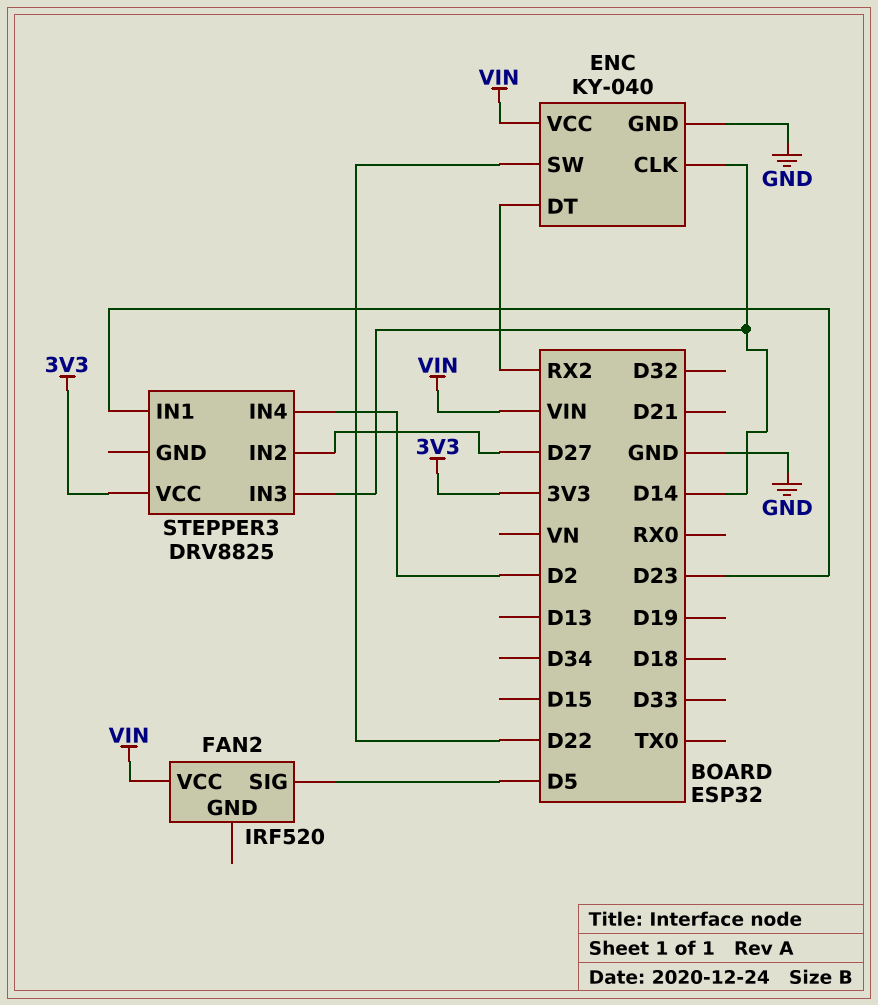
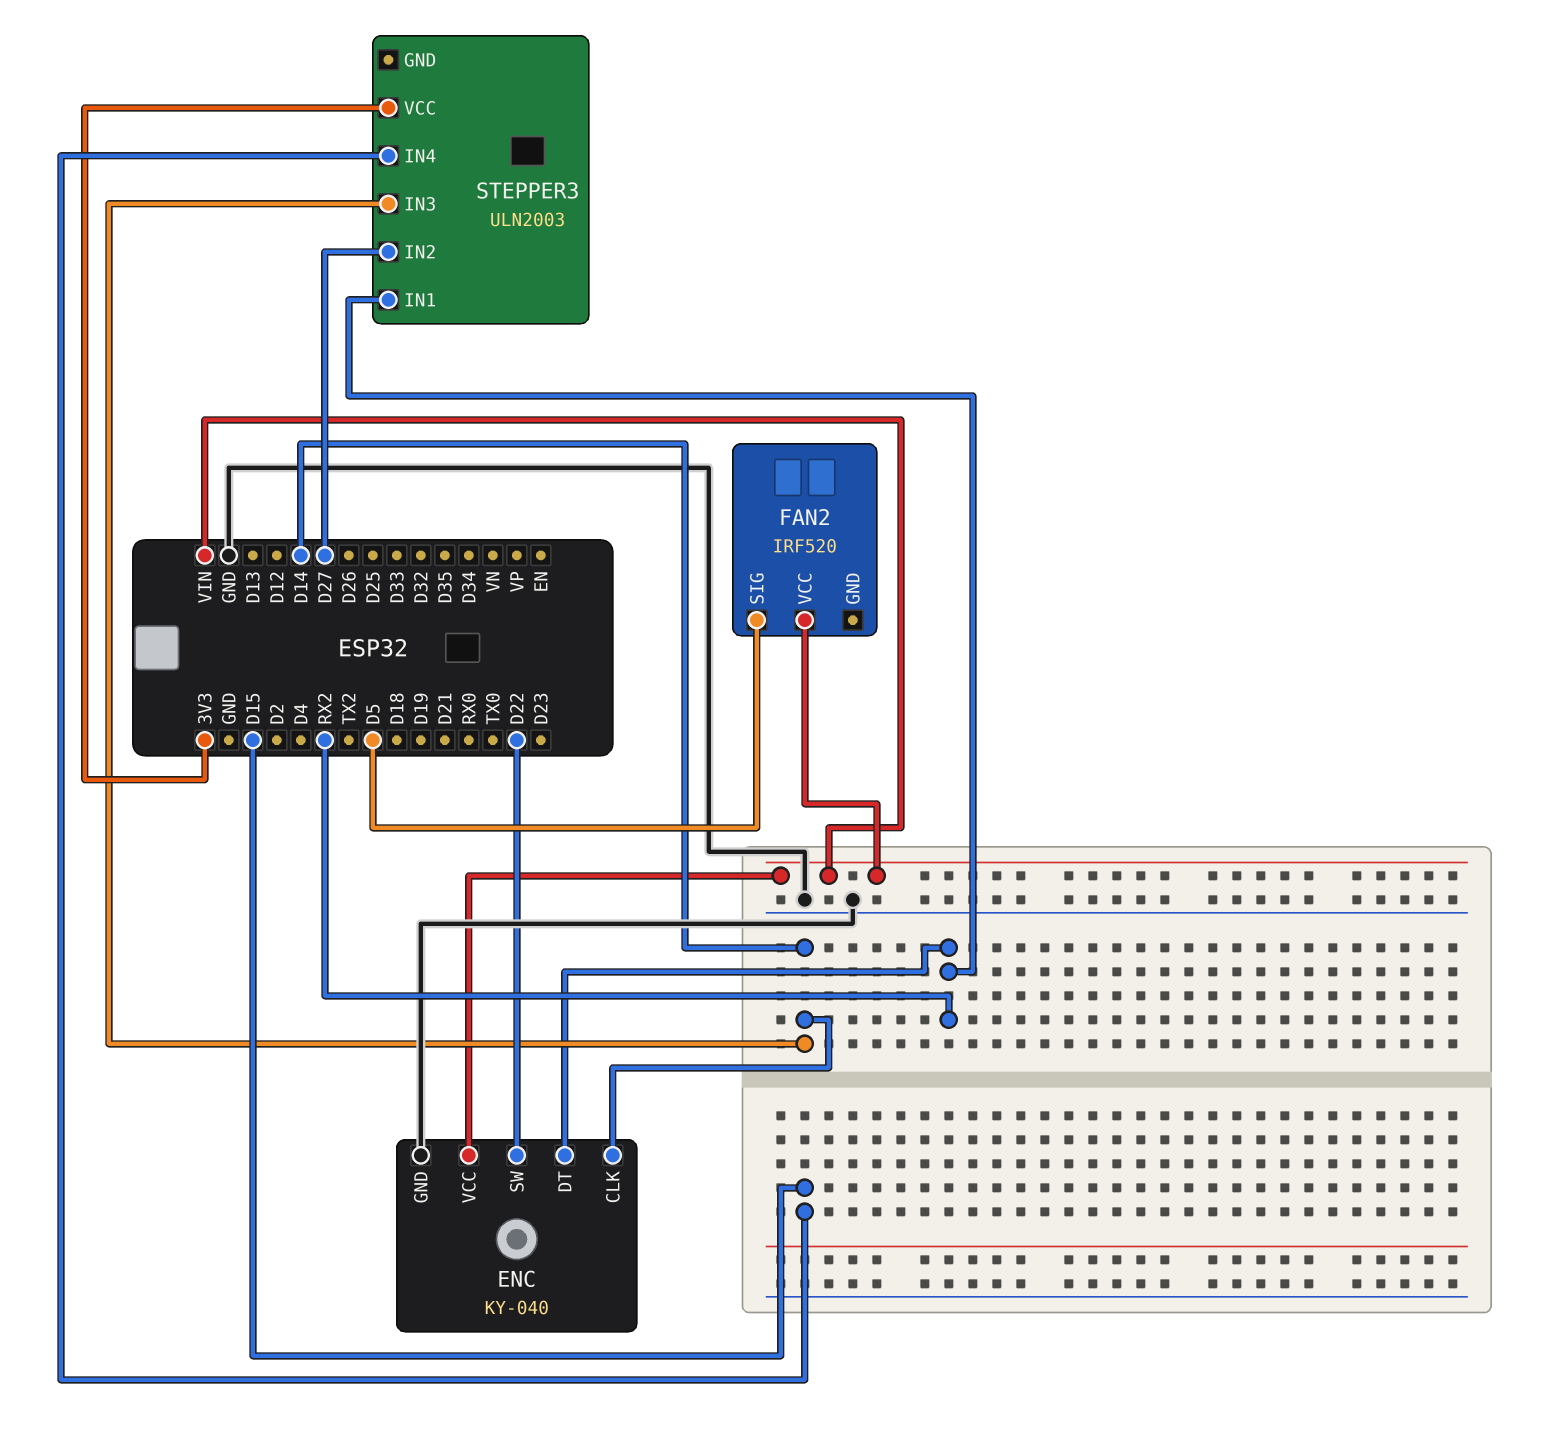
STEPPER3: DRV8825 -> ULN2003
STEPPER3 pin IN1: D23 -> RX2
STEPPER3 pin IN4: D2 -> D15

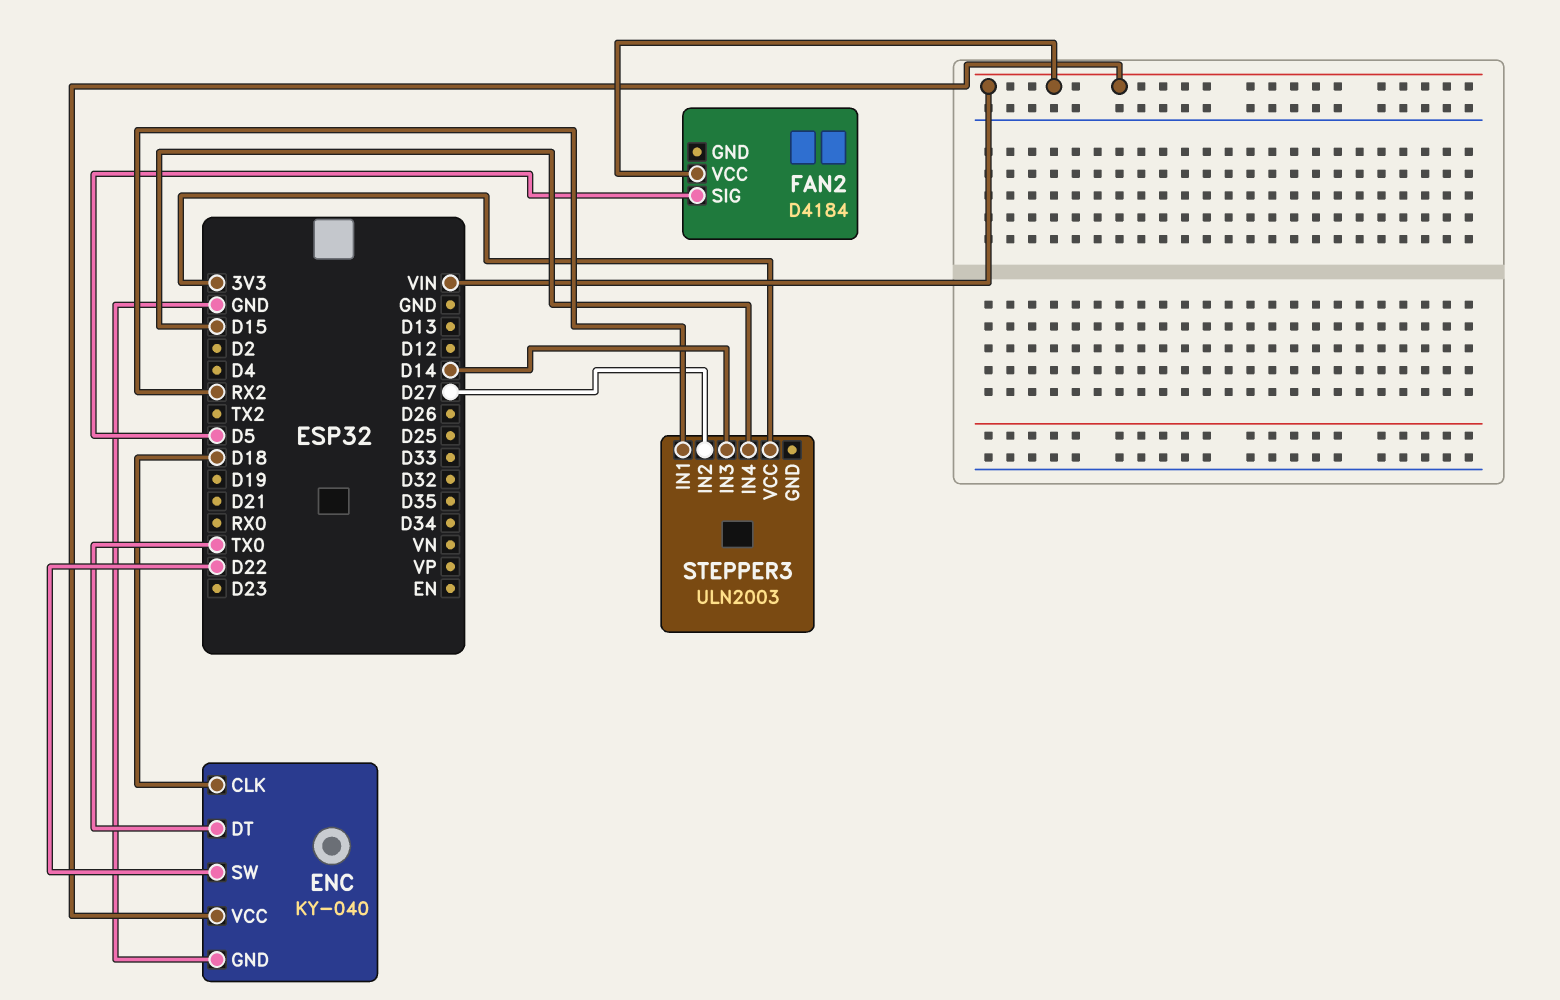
ENC pin CLK: D14 -> D18
ENC pin DT: RX2 -> TX0
FAN2: IRF520 -> D4184

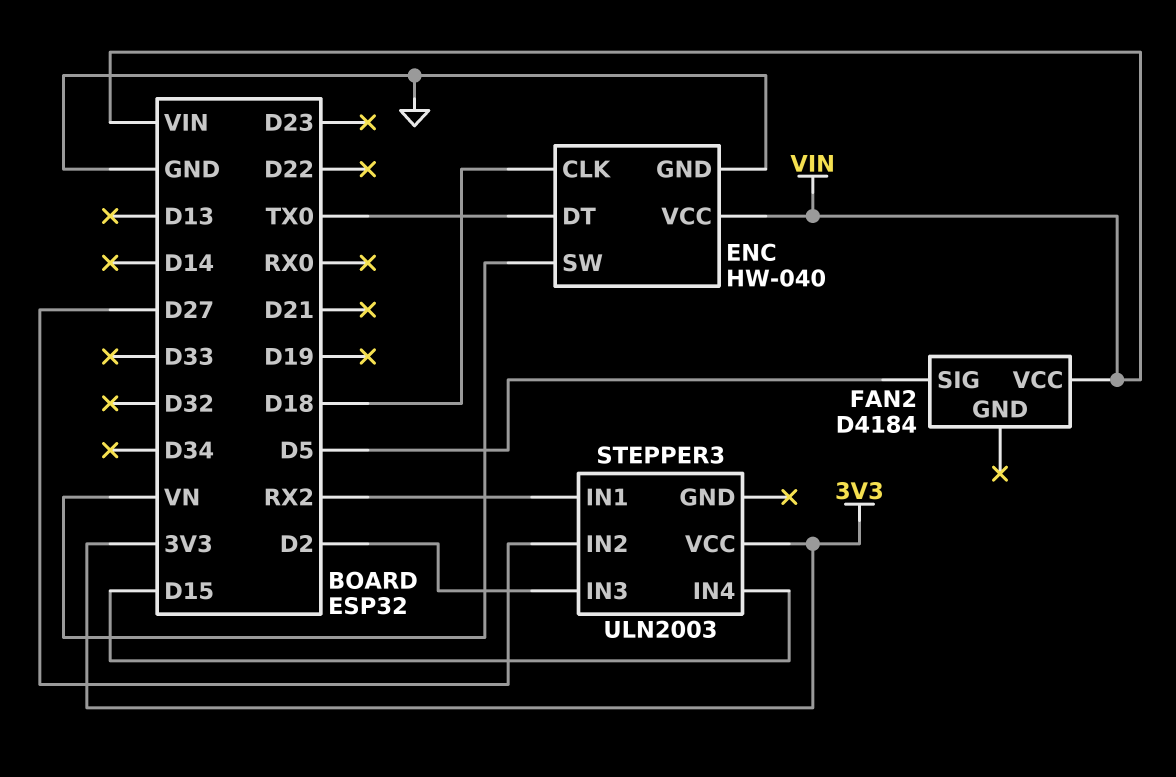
ENC: KY-040 -> HW-040
ENC pin SW: D22 -> VN
STEPPER3 pin IN3: D14 -> D2

